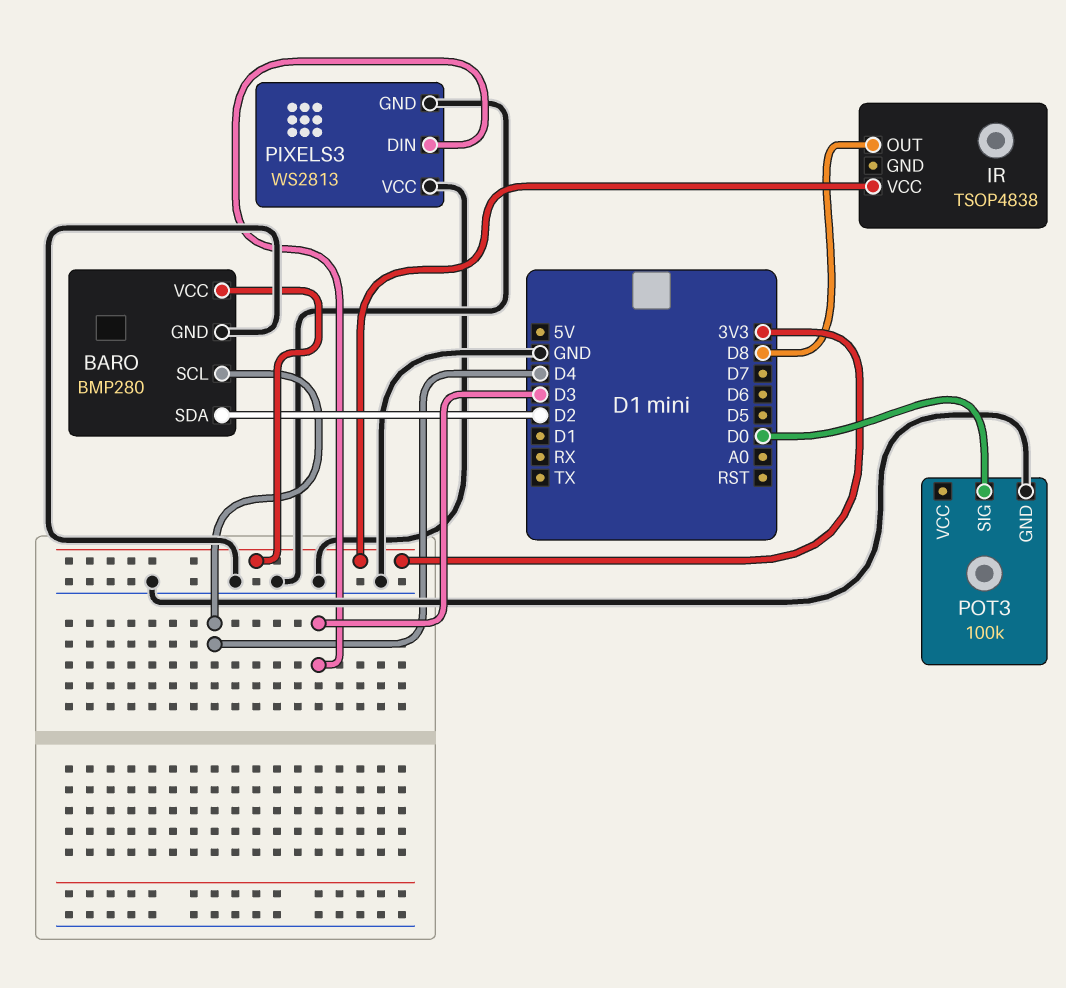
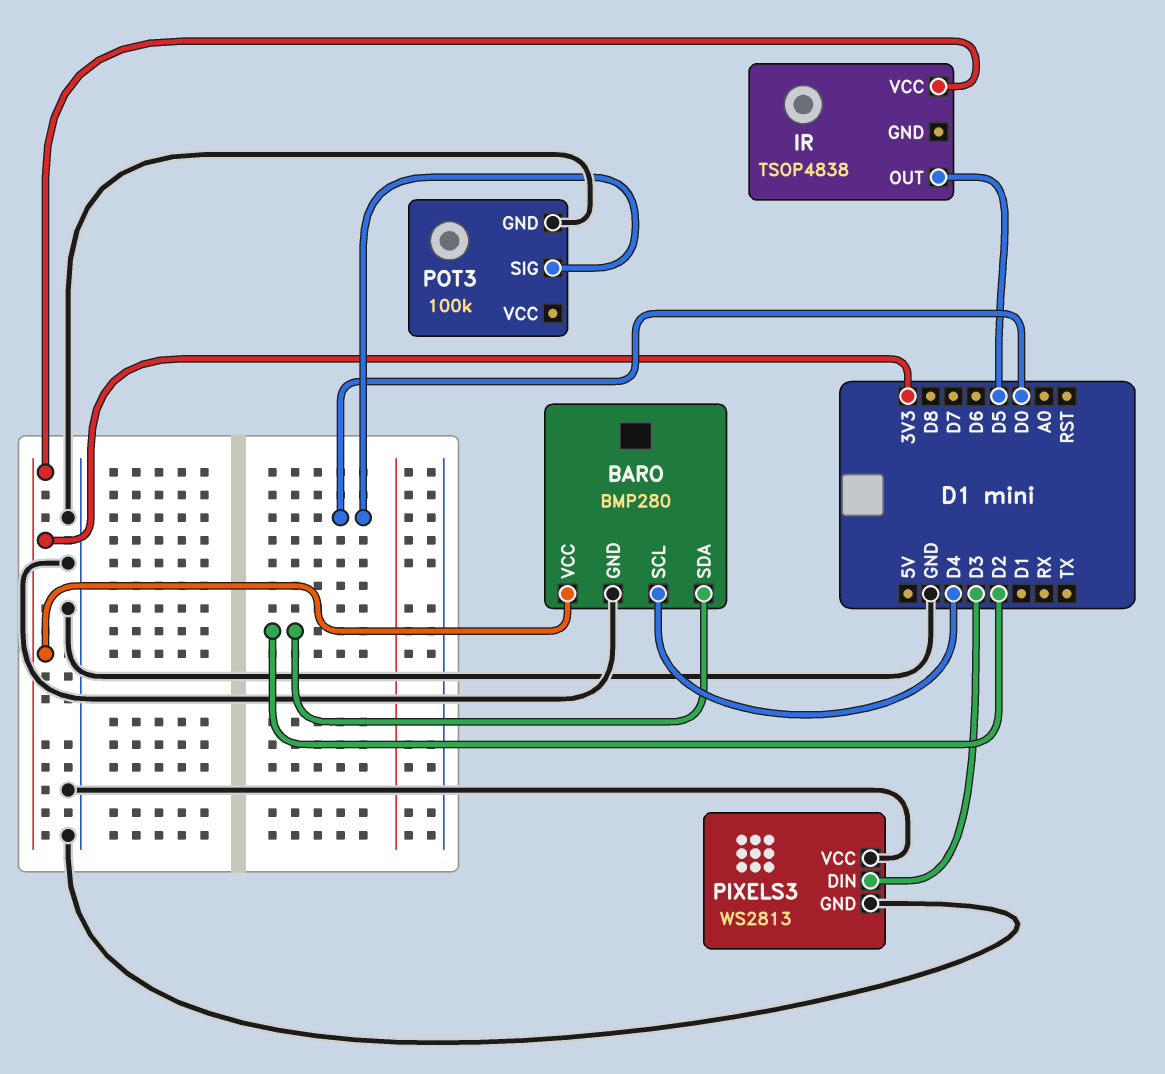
IR pin OUT: D8 -> D5

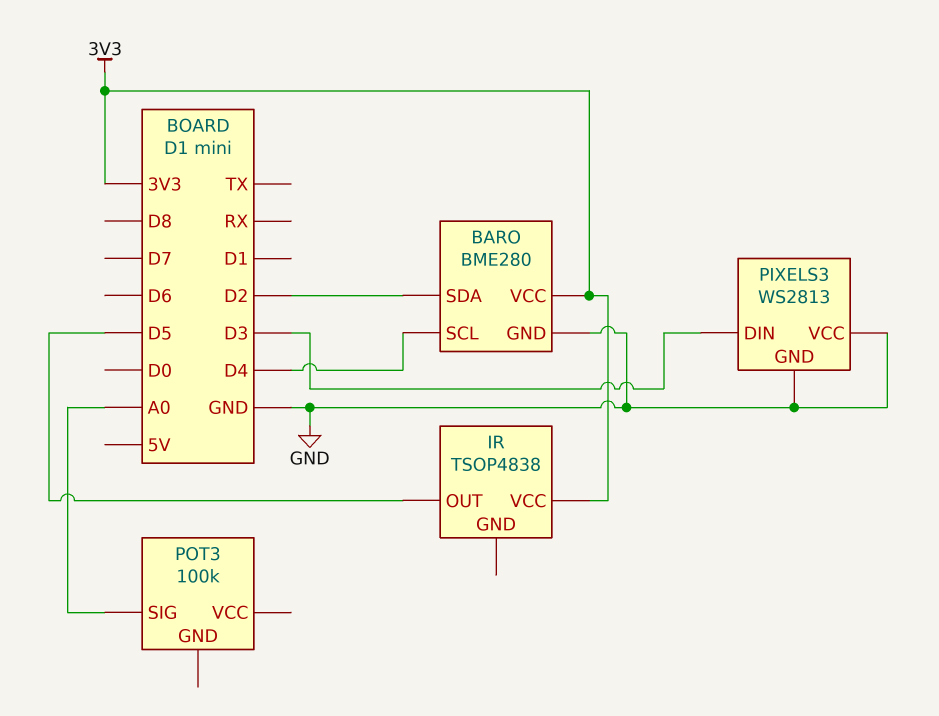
BARO: BMP280 -> BME280
POT3 pin GND: GND -> none
POT3 pin SIG: D0 -> A0

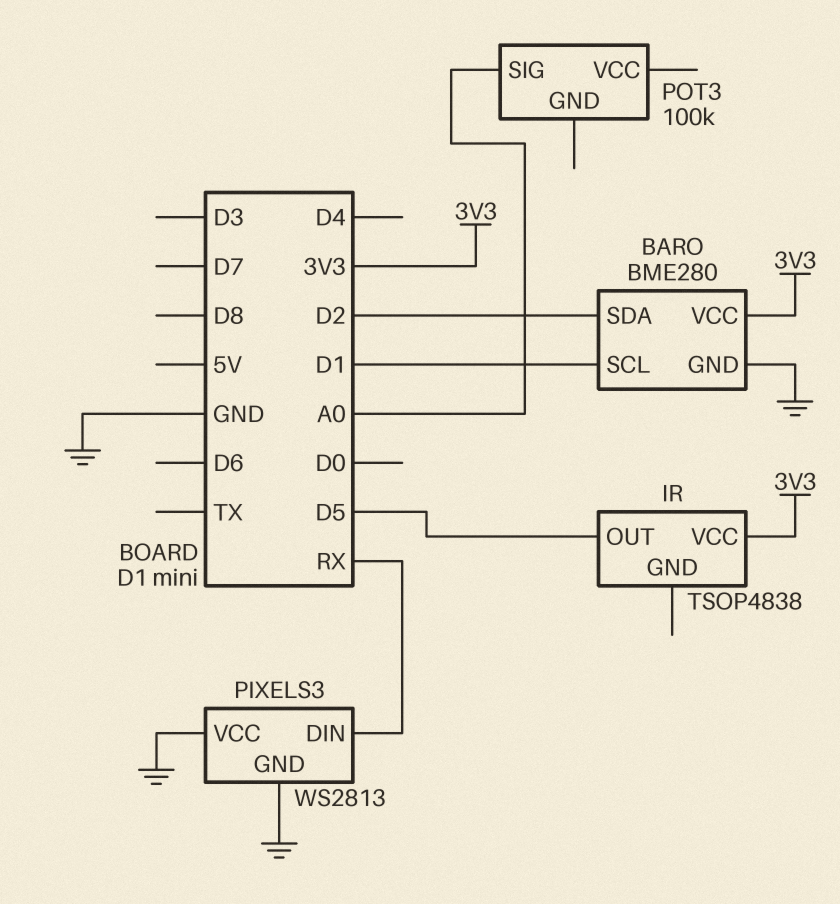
BARO pin SCL: D4 -> D1
PIXELS3 pin DIN: D3 -> RX

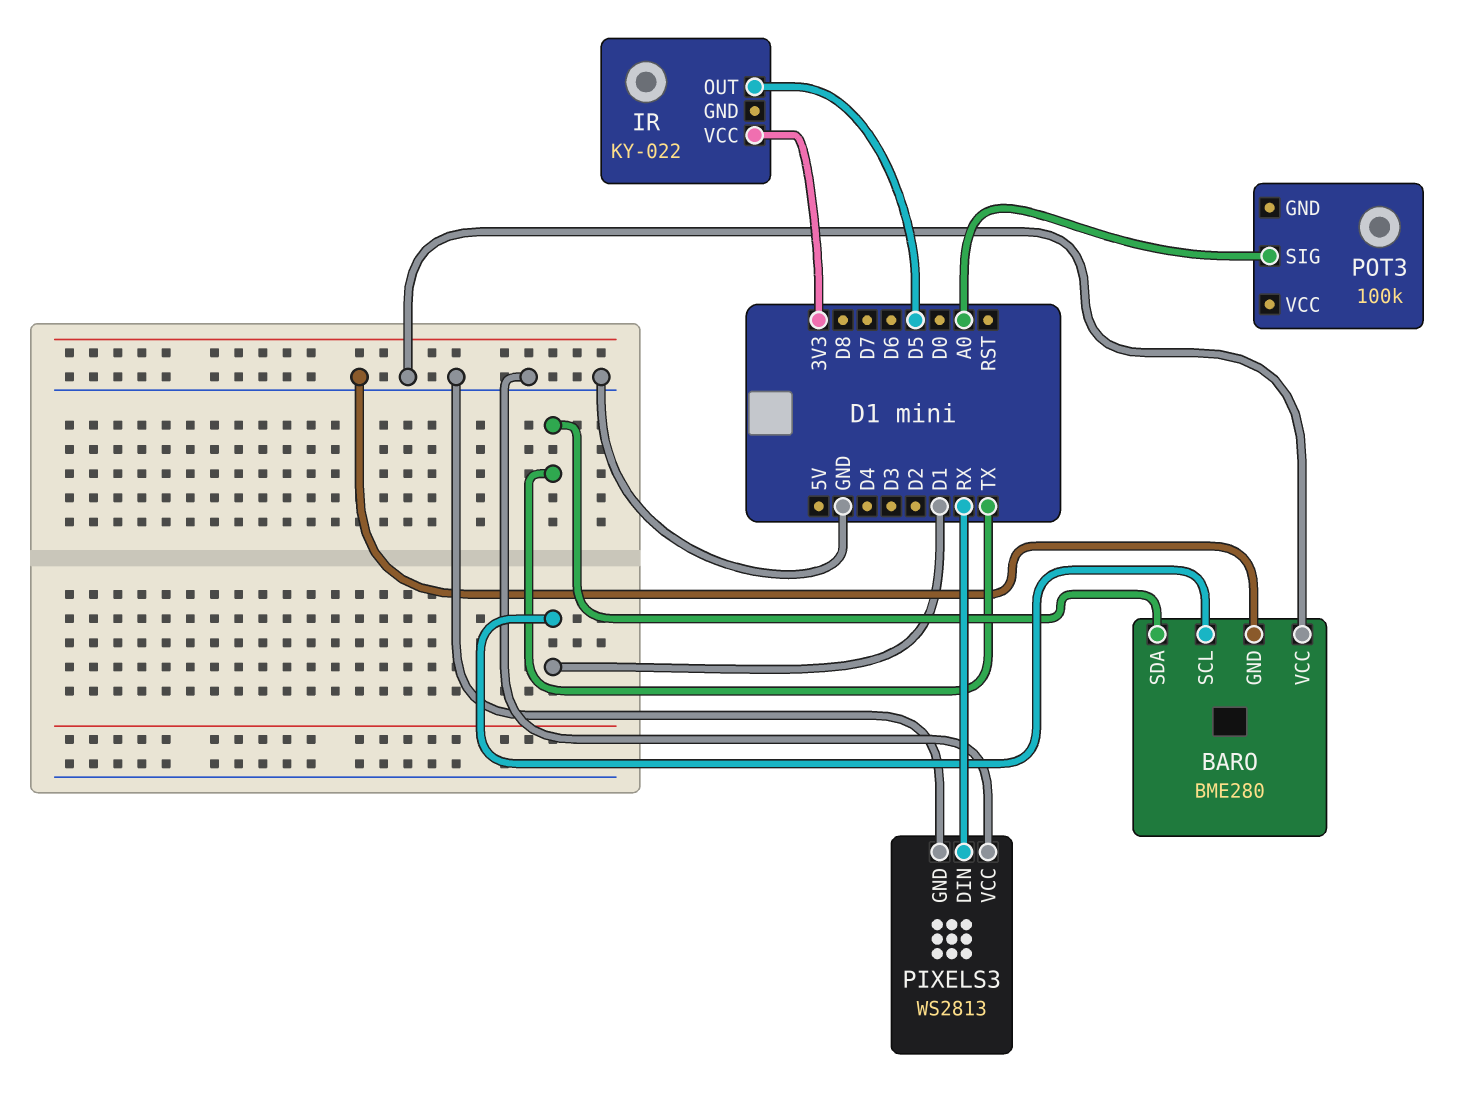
BARO pin SDA: D2 -> TX
BARO pin VCC: 3V3 -> GND
IR: TSOP4838 -> KY-022

